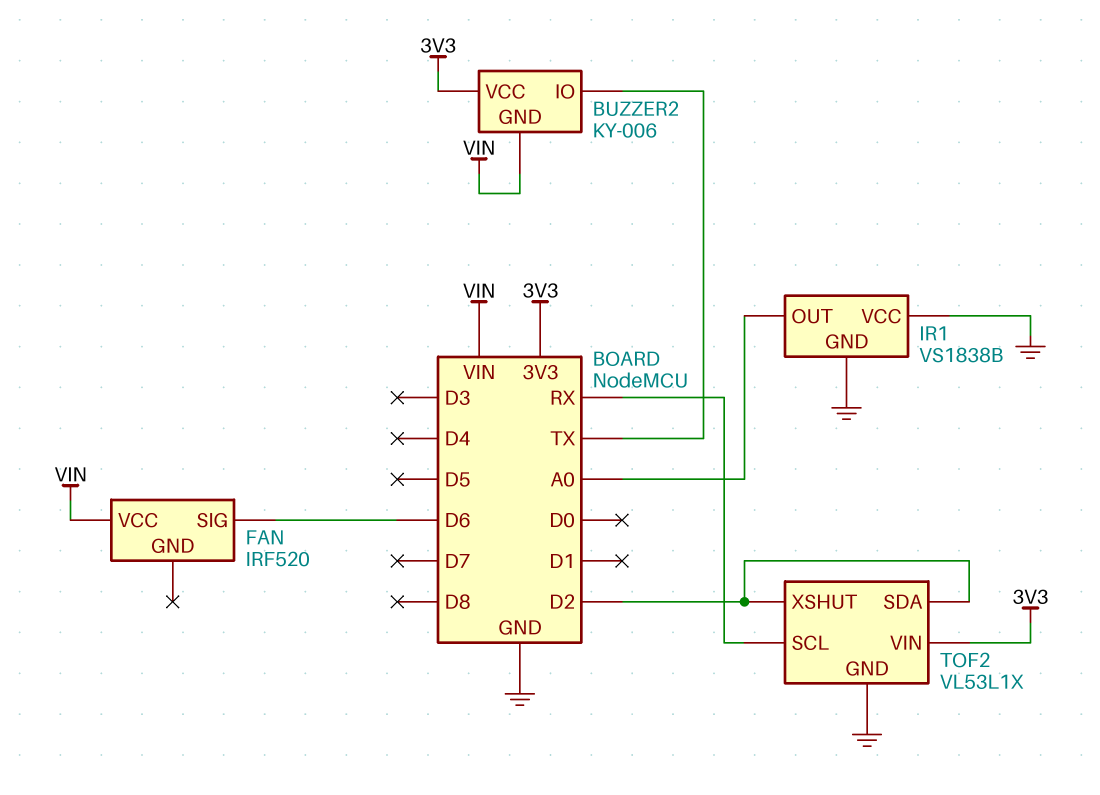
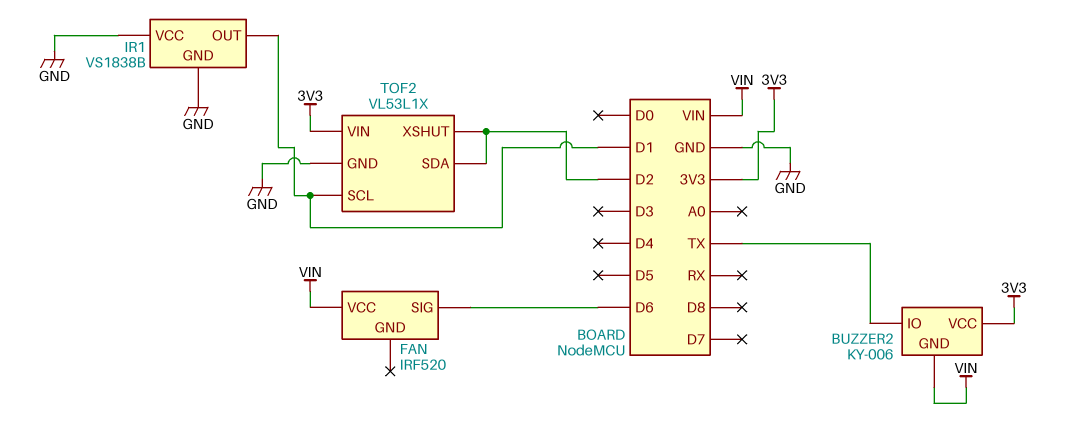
IR1 pin OUT: A0 -> D1
TOF2 pin SCL: RX -> D1

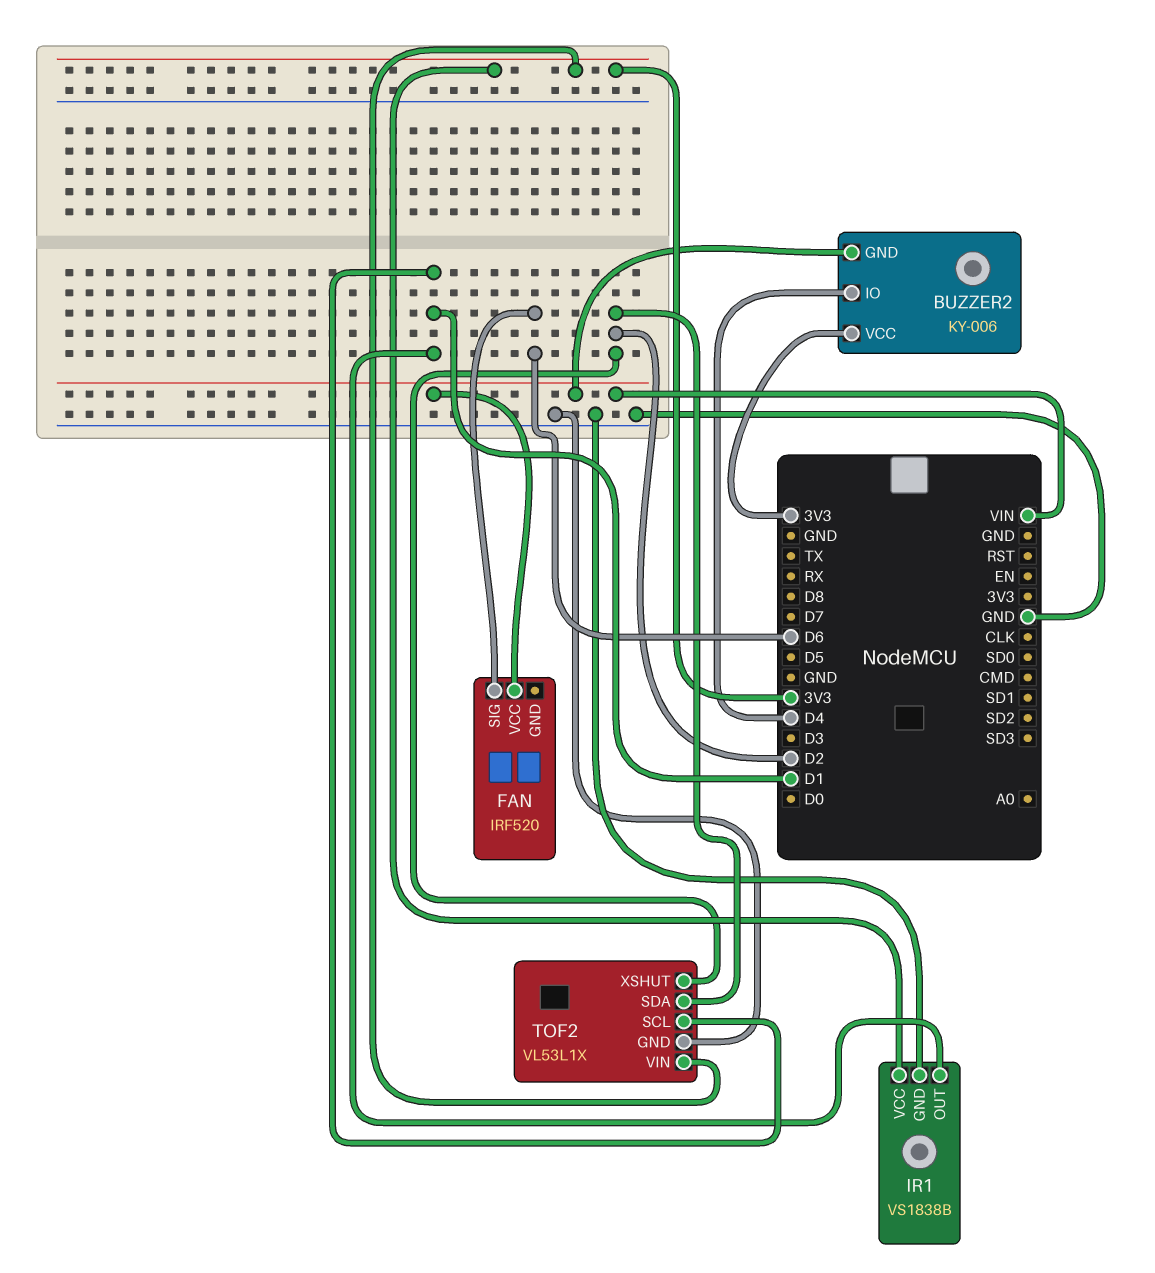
BUZZER2 pin IO: TX -> D4
IR1 pin VCC: GND -> 3V3

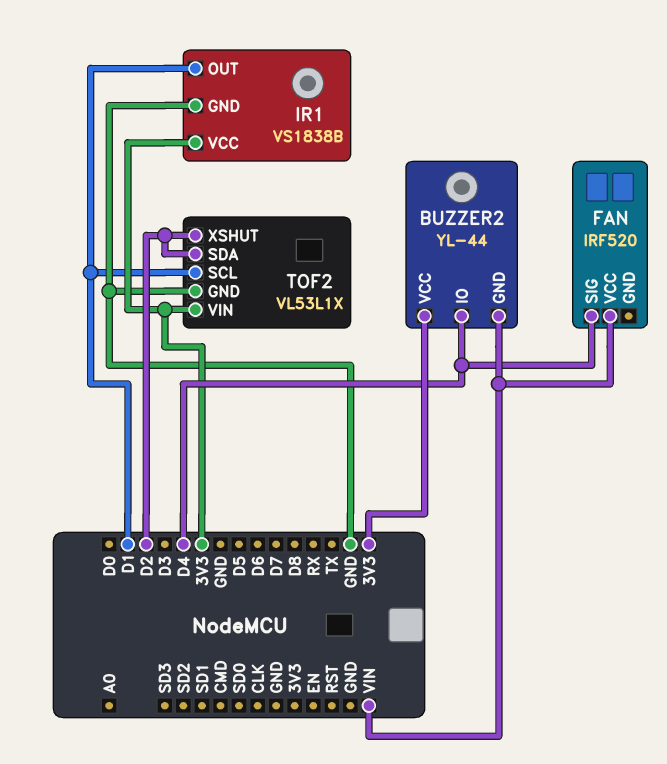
BUZZER2: KY-006 -> YL-44
FAN pin SIG: D6 -> D4

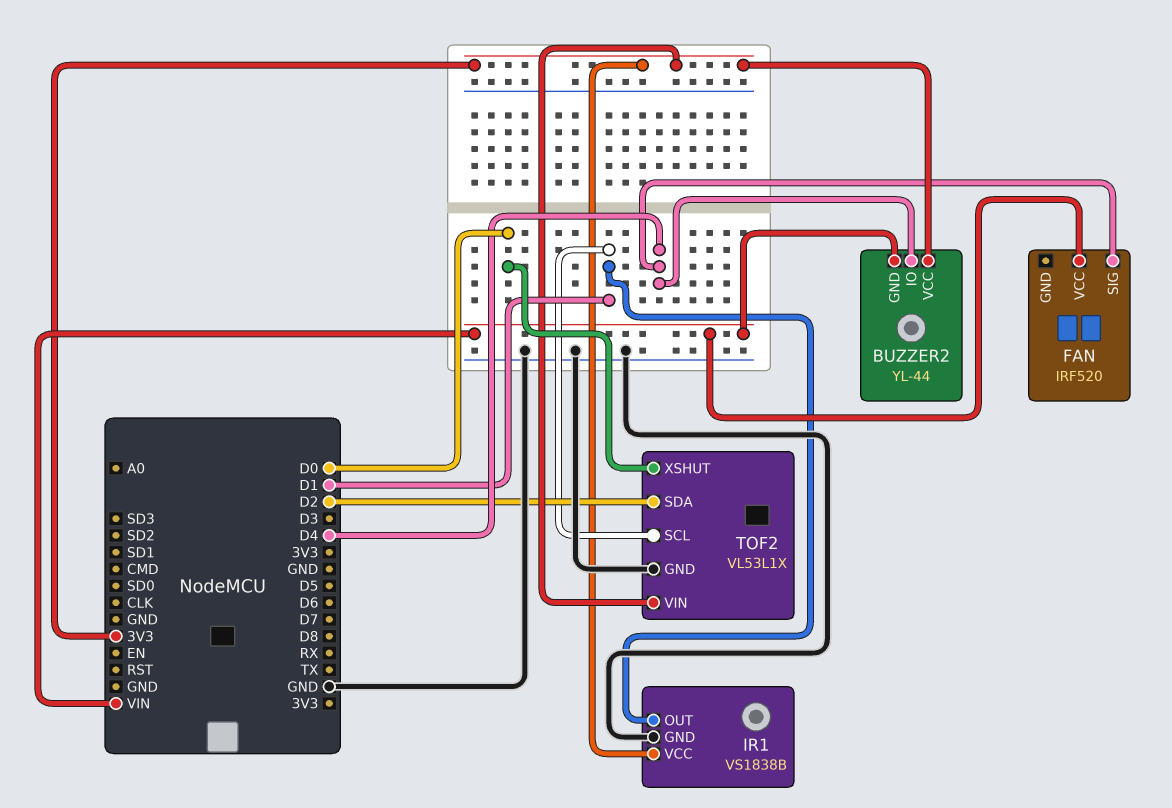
TOF2 pin XSHUT: D2 -> D0

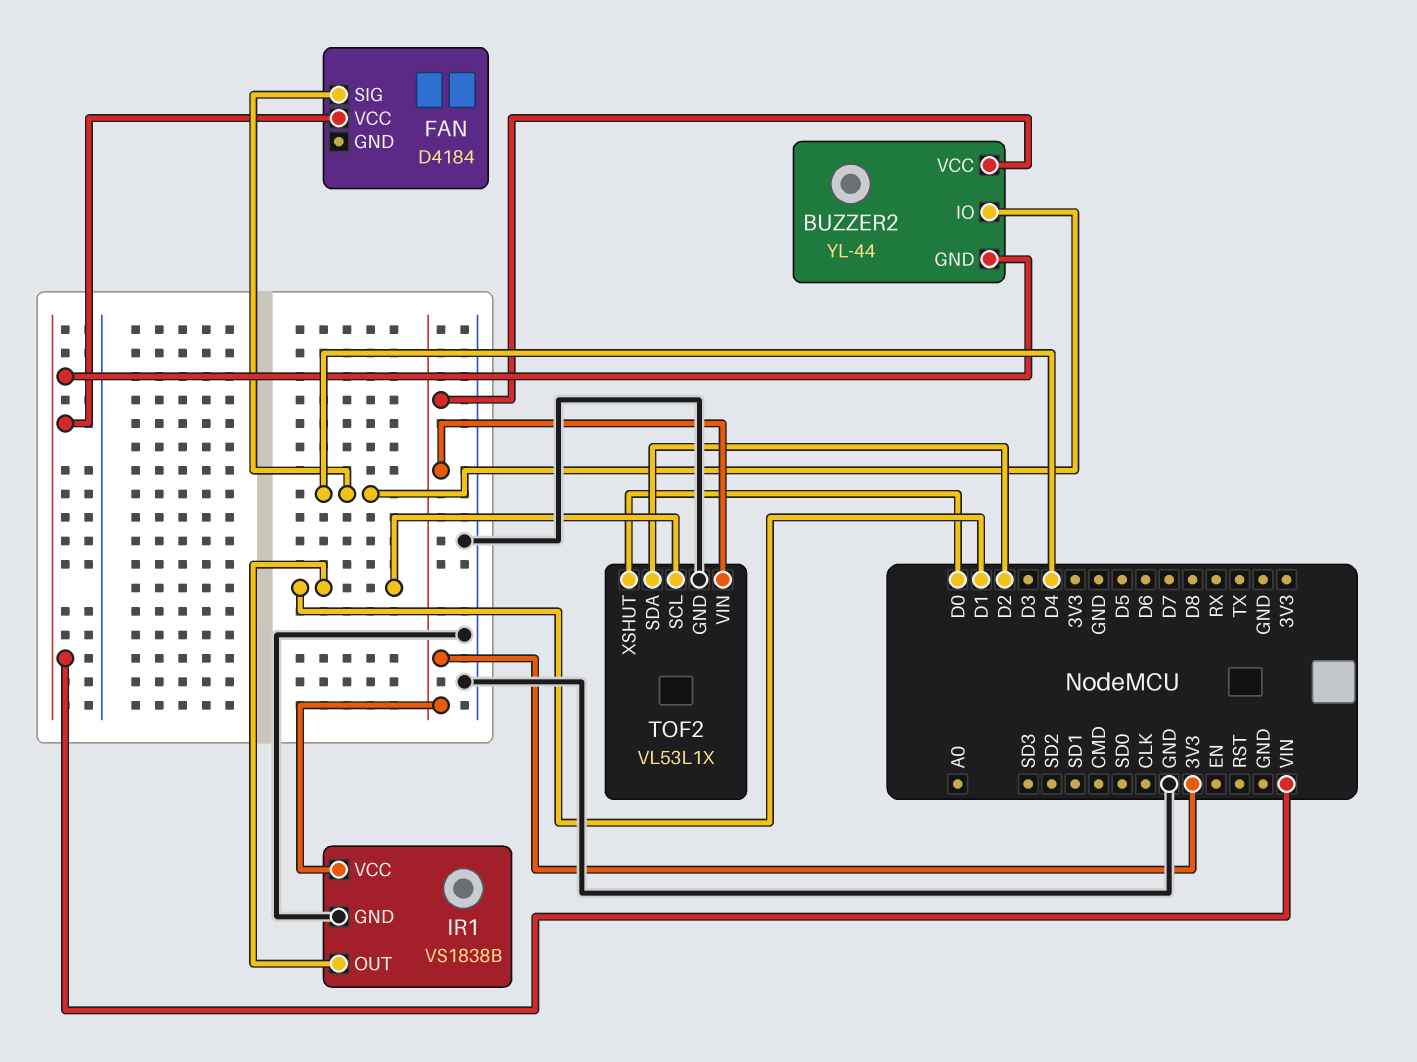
FAN: IRF520 -> D4184

